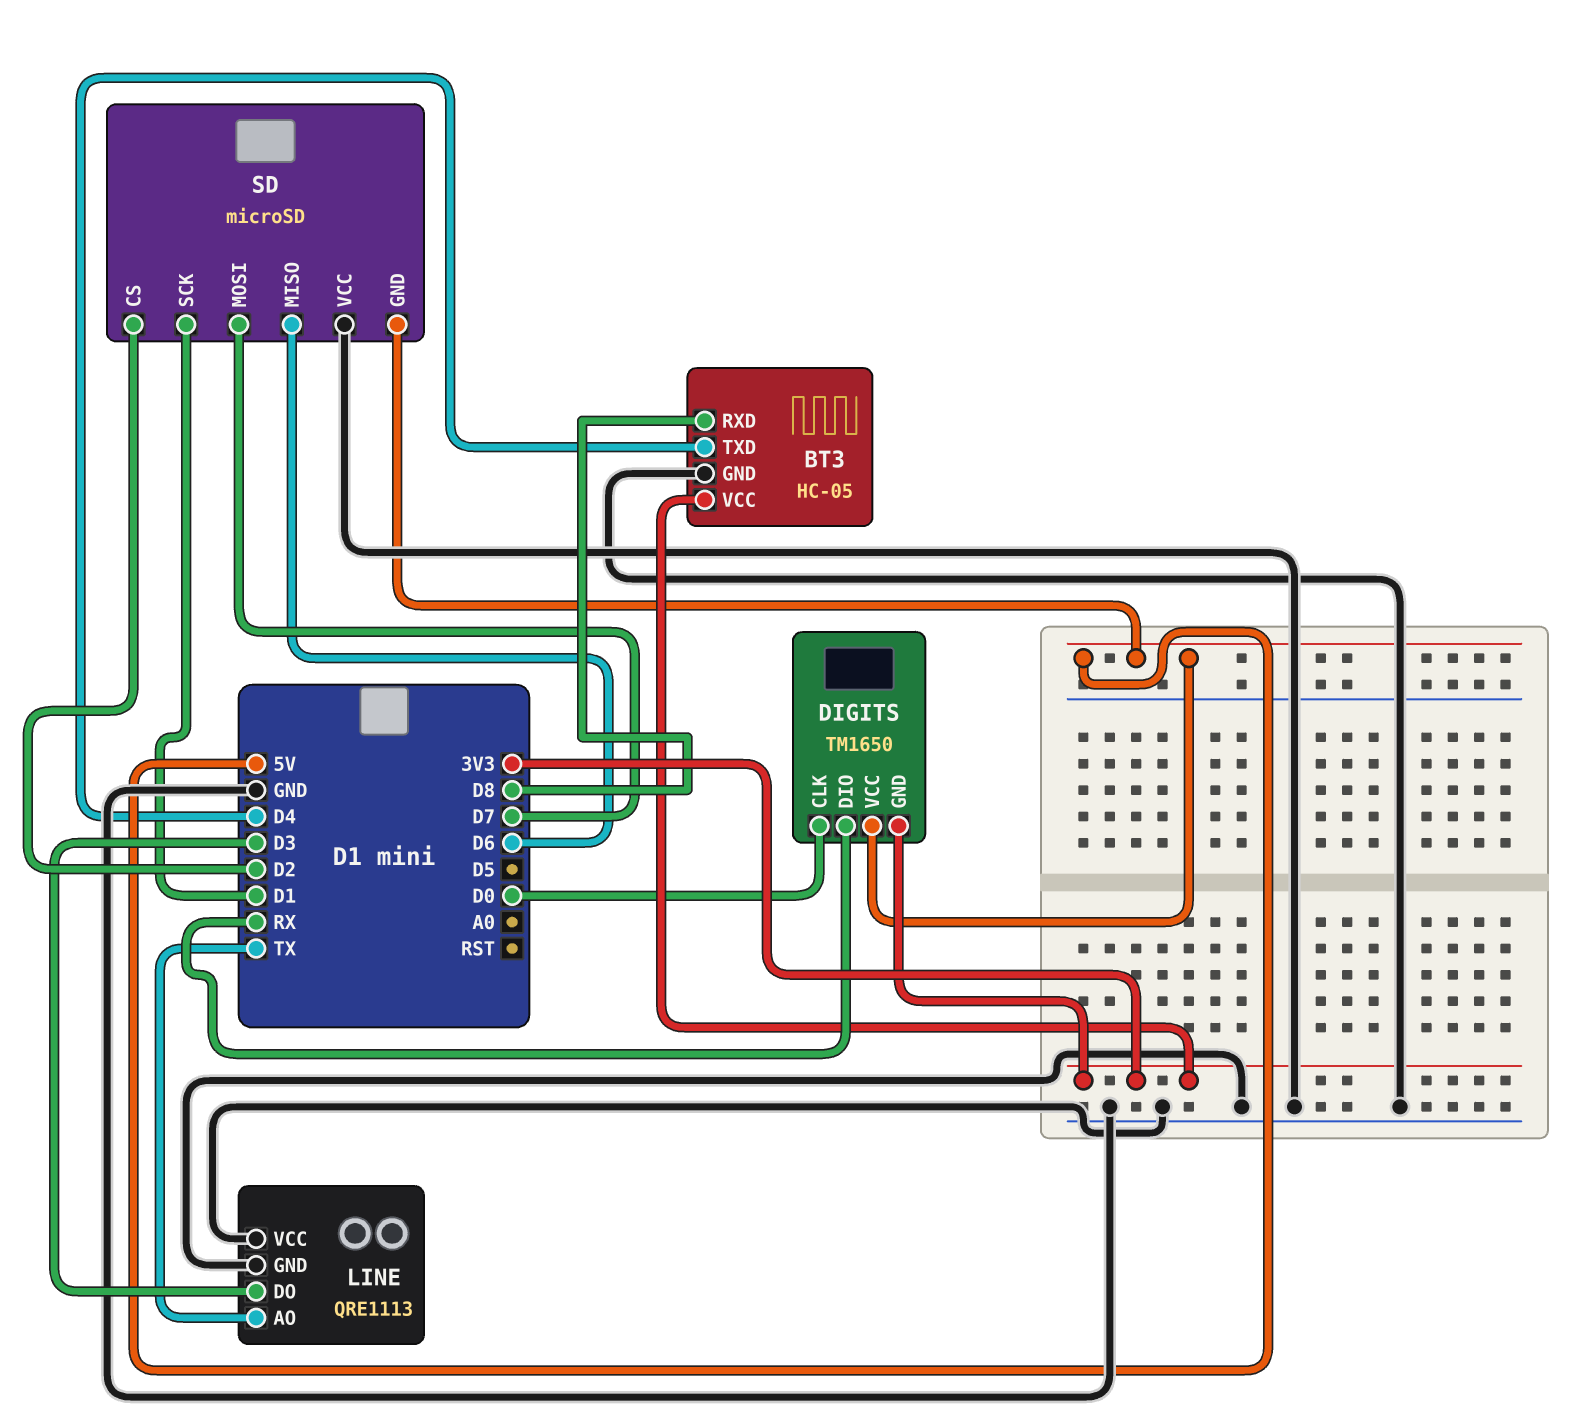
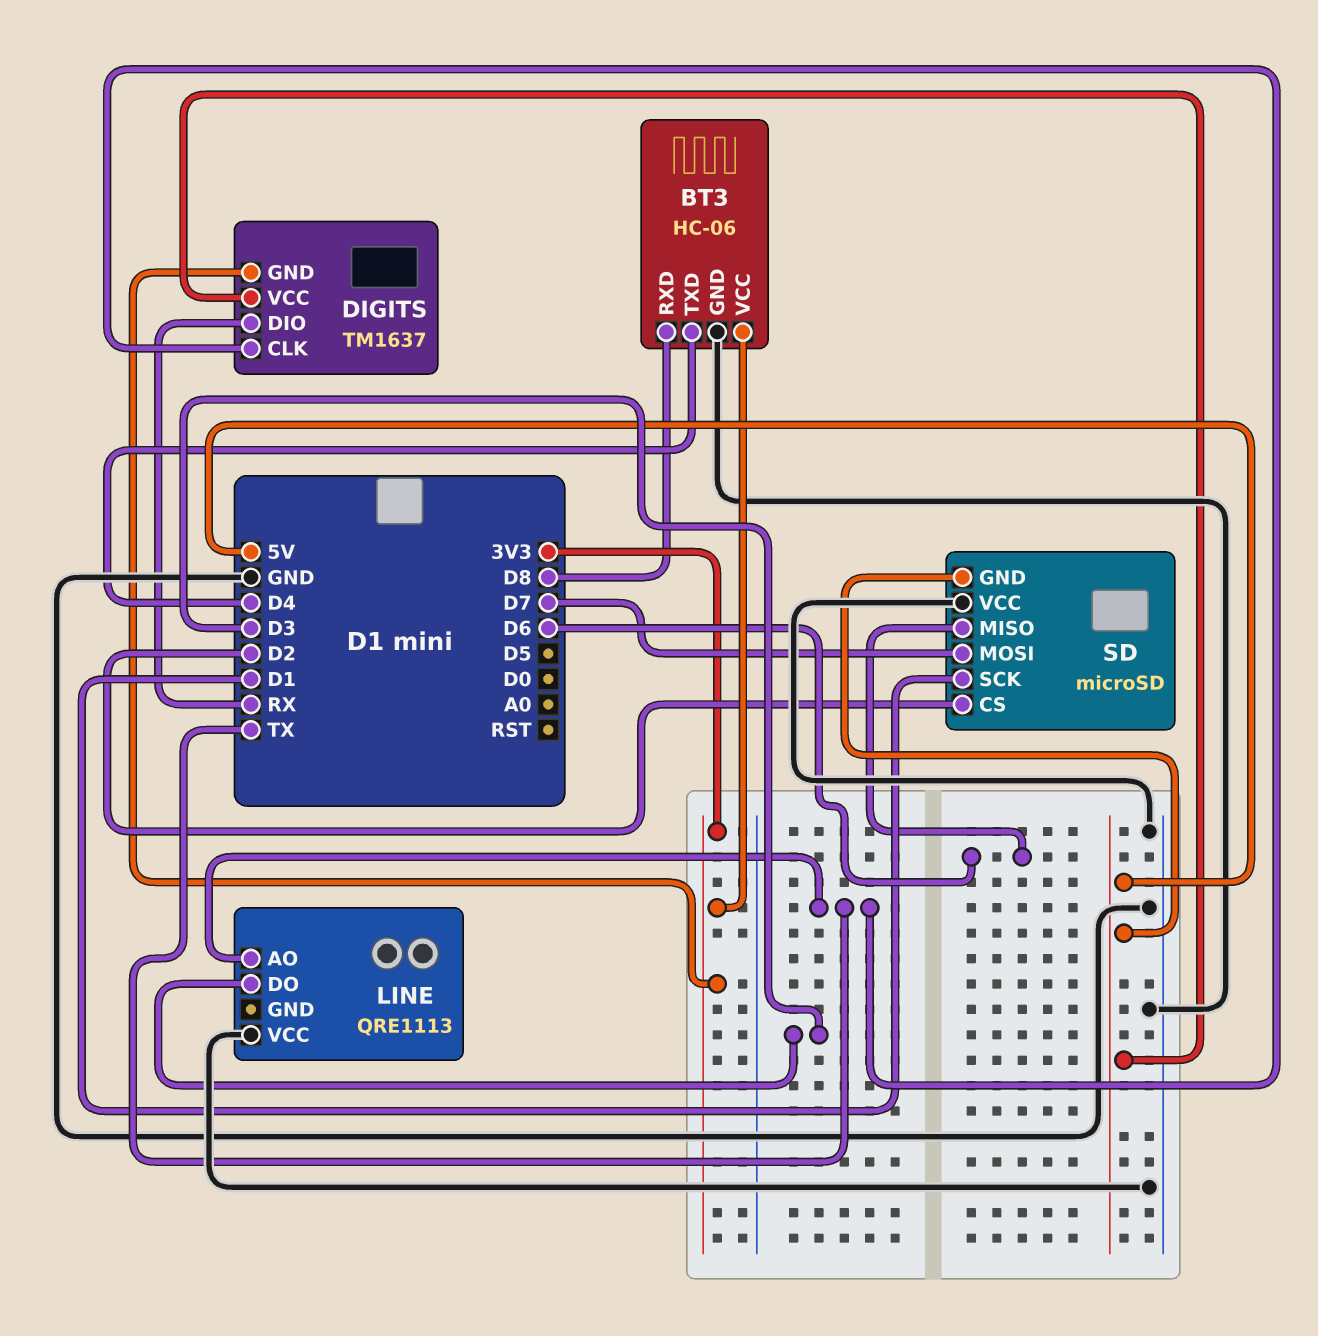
BT3: HC-05 -> HC-06
DIGITS: TM1650 -> TM1637
DIGITS pin CLK: D0 -> TX
LINE pin GND: GND -> none

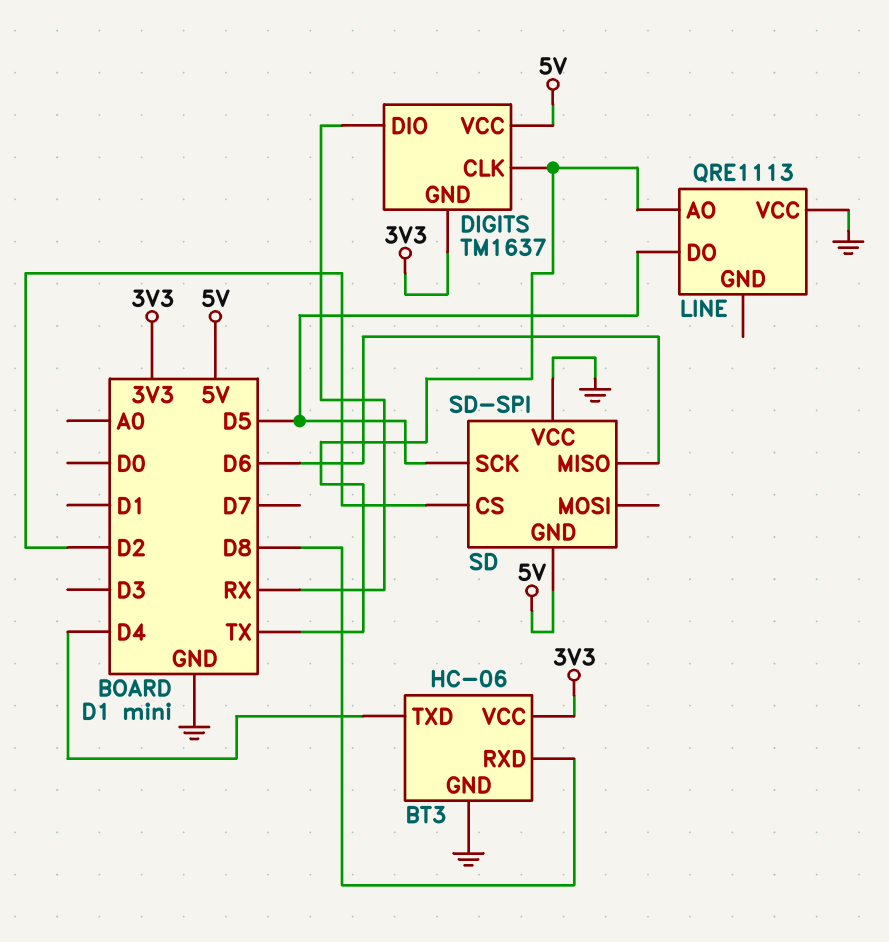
LINE pin DO: D3 -> D5
SD: microSD -> SD-SPI
SD pin MOSI: D7 -> none
SD pin SCK: D1 -> D5

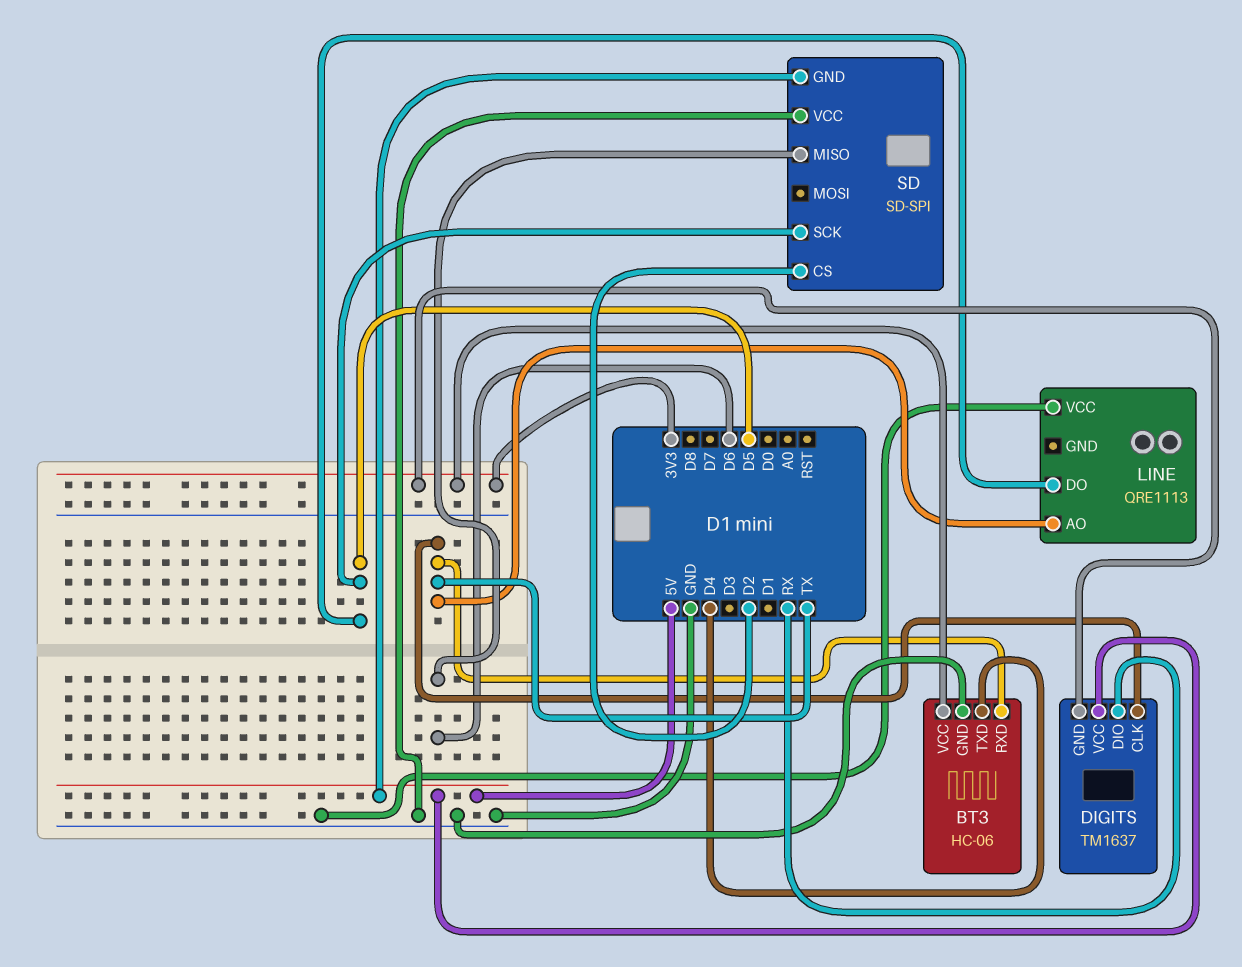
BT3 pin RXD: D8 -> TX

